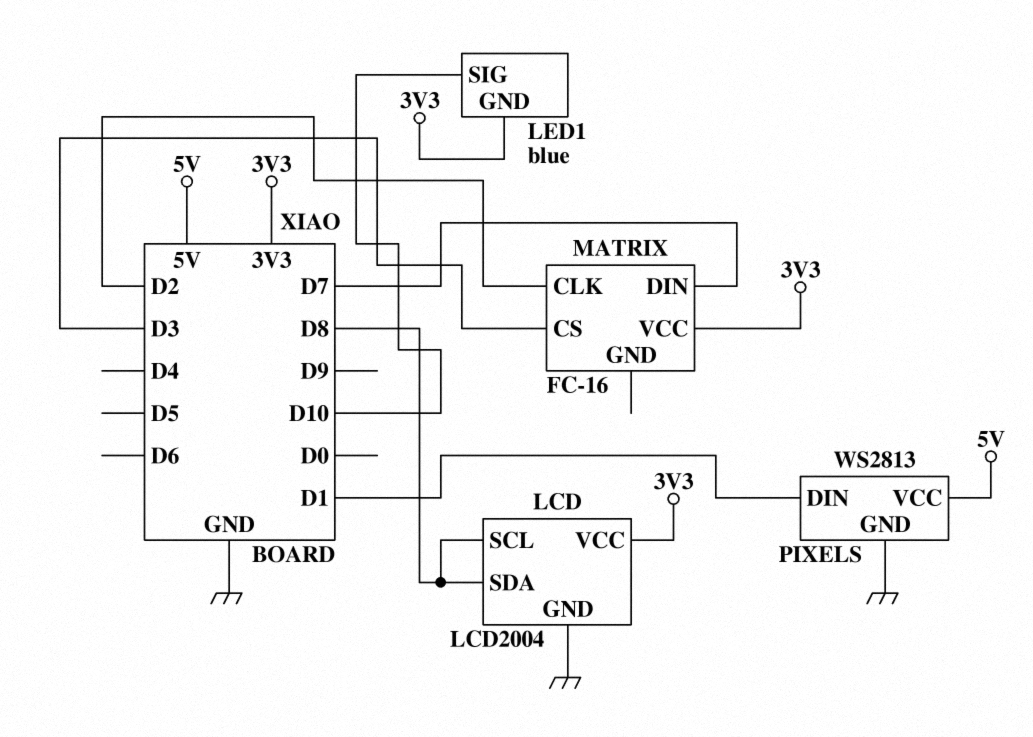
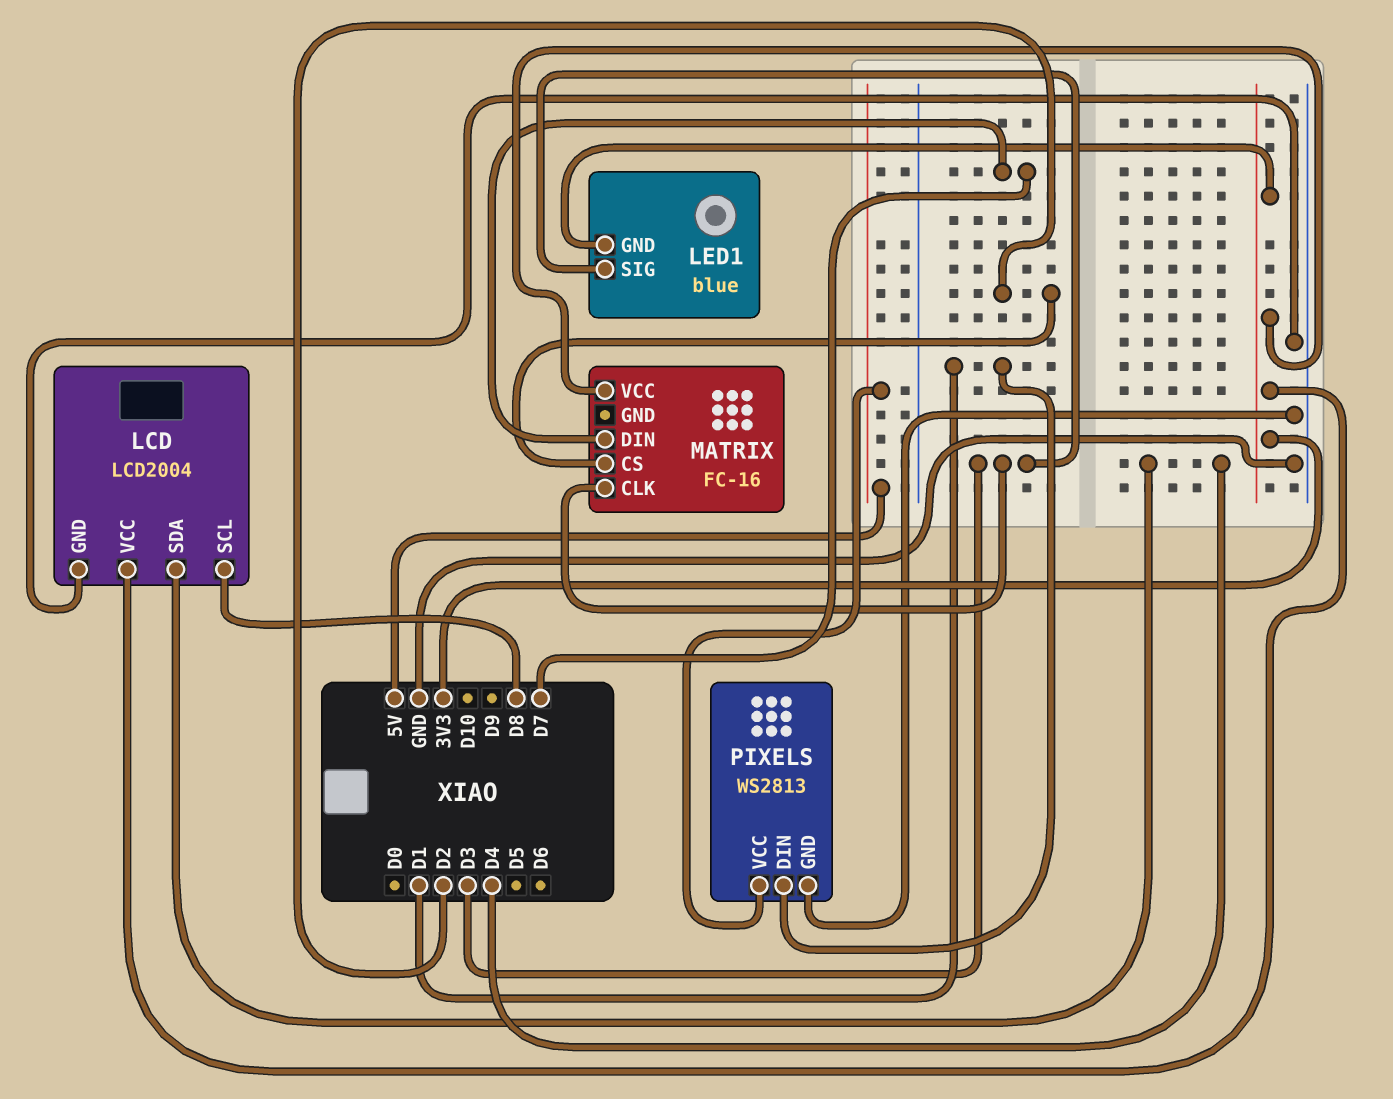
LCD pin SDA: D8 -> D4
LED1 pin SIG: D10 -> D3
MATRIX pin CLK: D2 -> D3
MATRIX pin CS: D3 -> D2

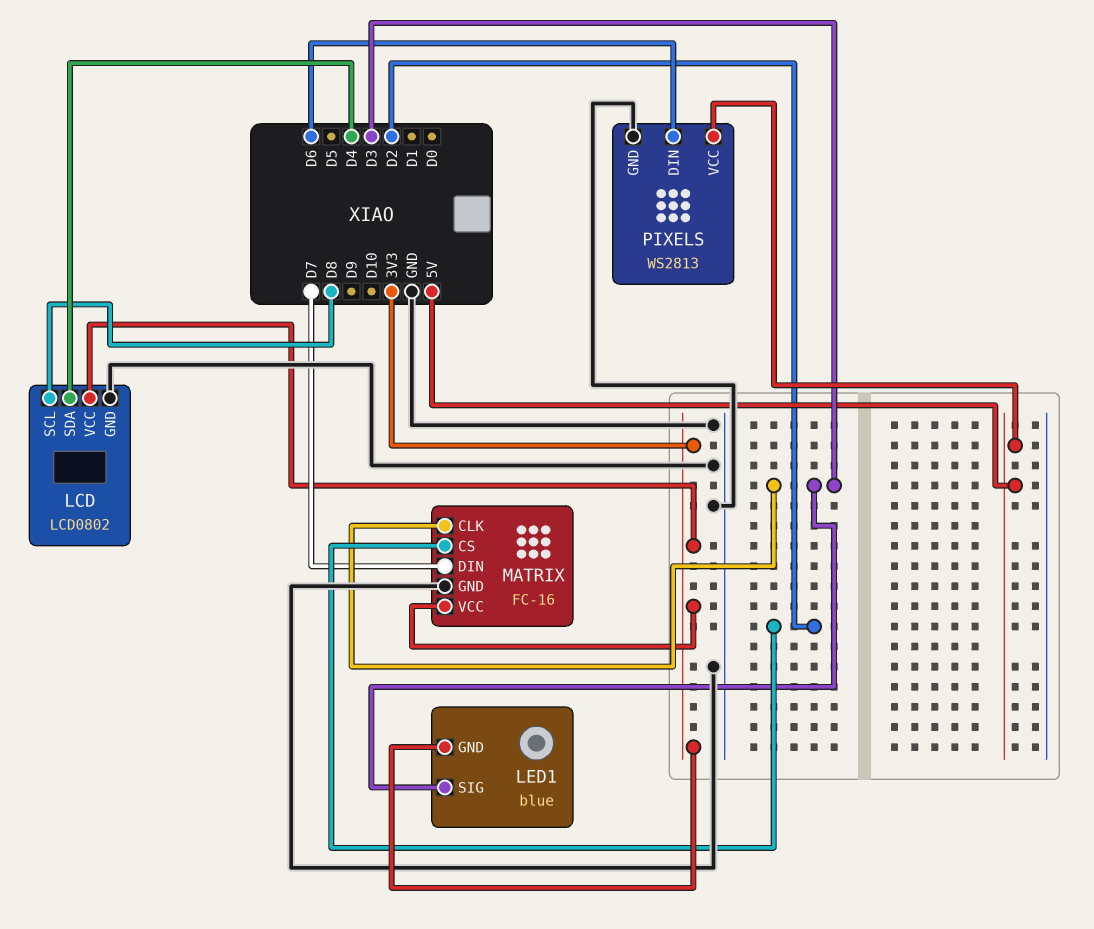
LCD: LCD2004 -> LCD0802
MATRIX pin GND: none -> GND
PIXELS pin DIN: D1 -> D6

